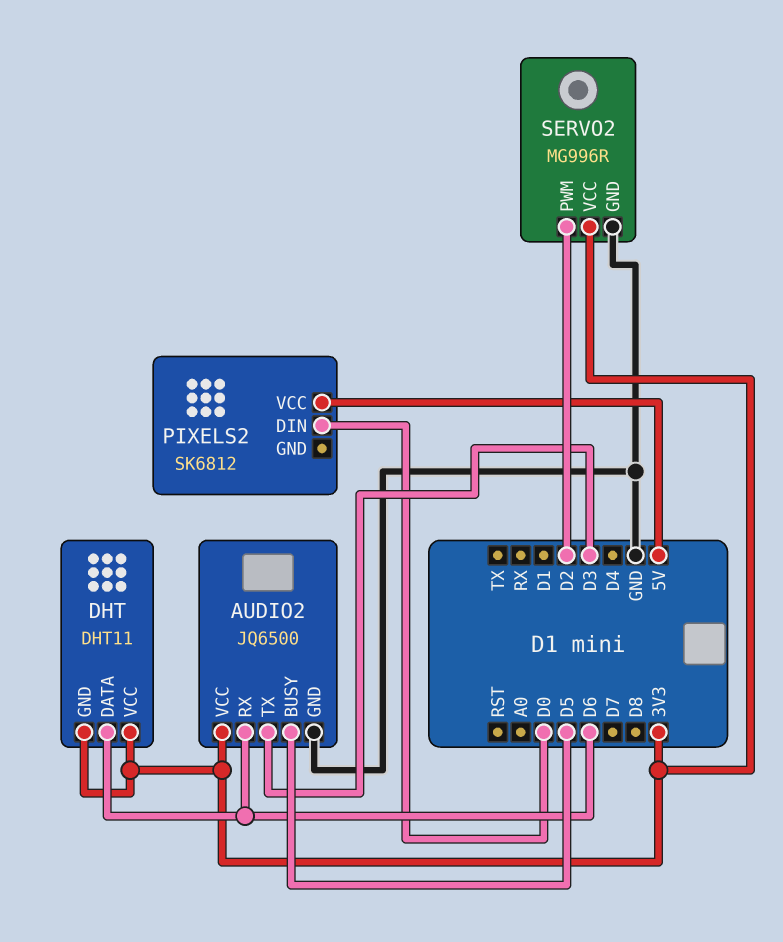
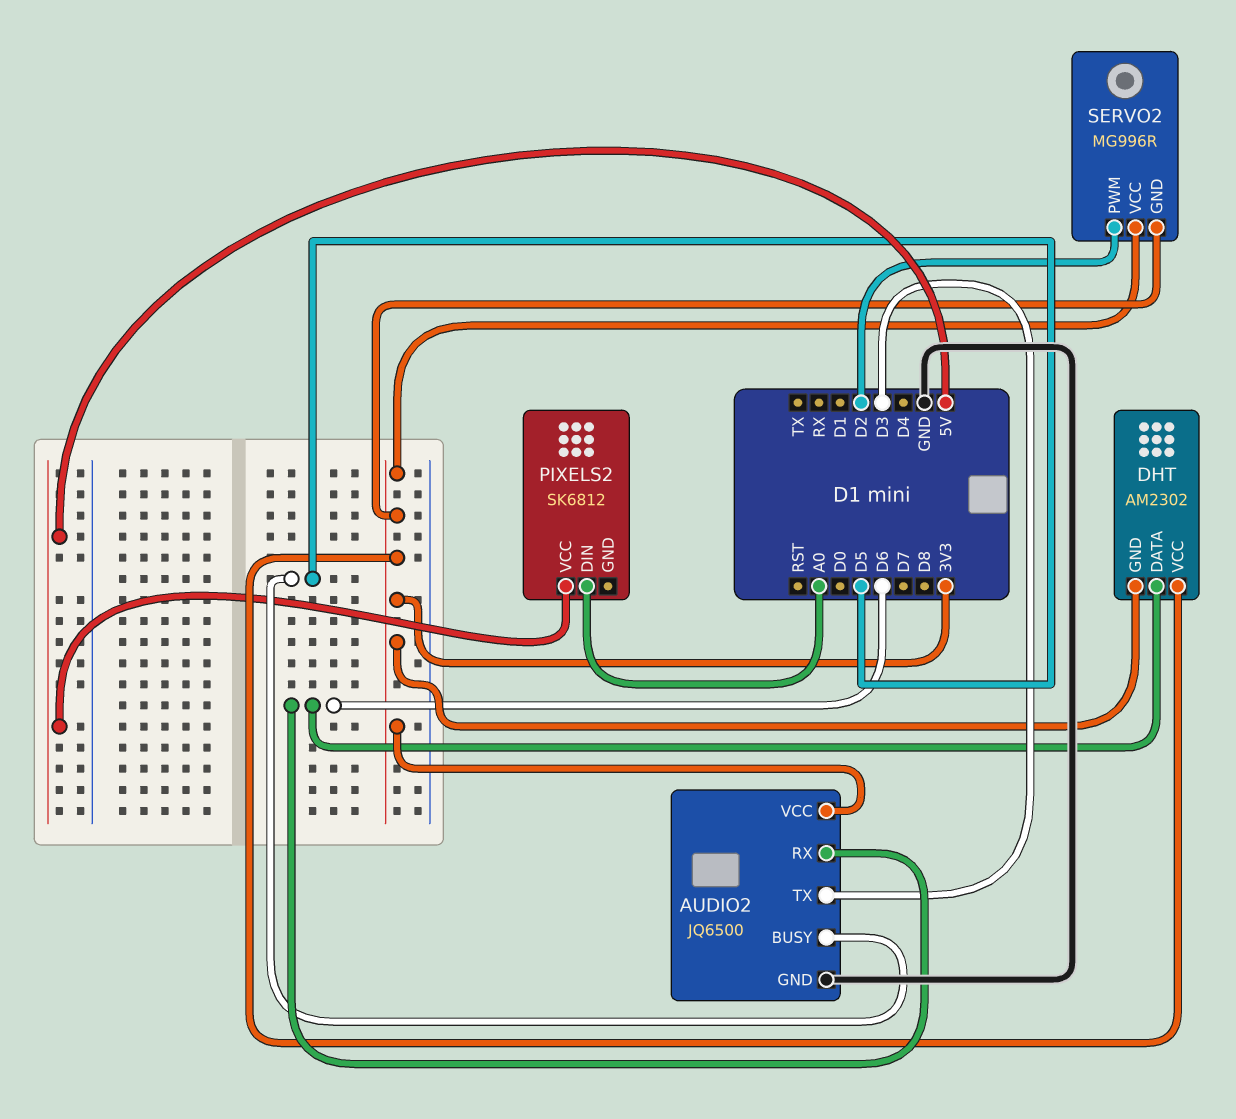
DHT: DHT11 -> AM2302
PIXELS2 pin DIN: D0 -> A0
SERVO2 pin GND: GND -> 3V3

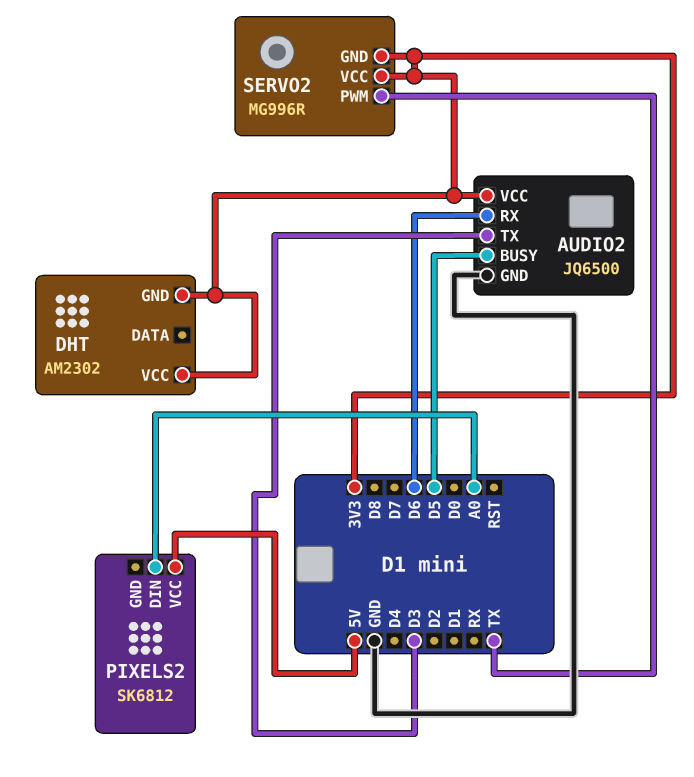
DHT pin DATA: D6 -> none
SERVO2 pin PWM: D2 -> TX

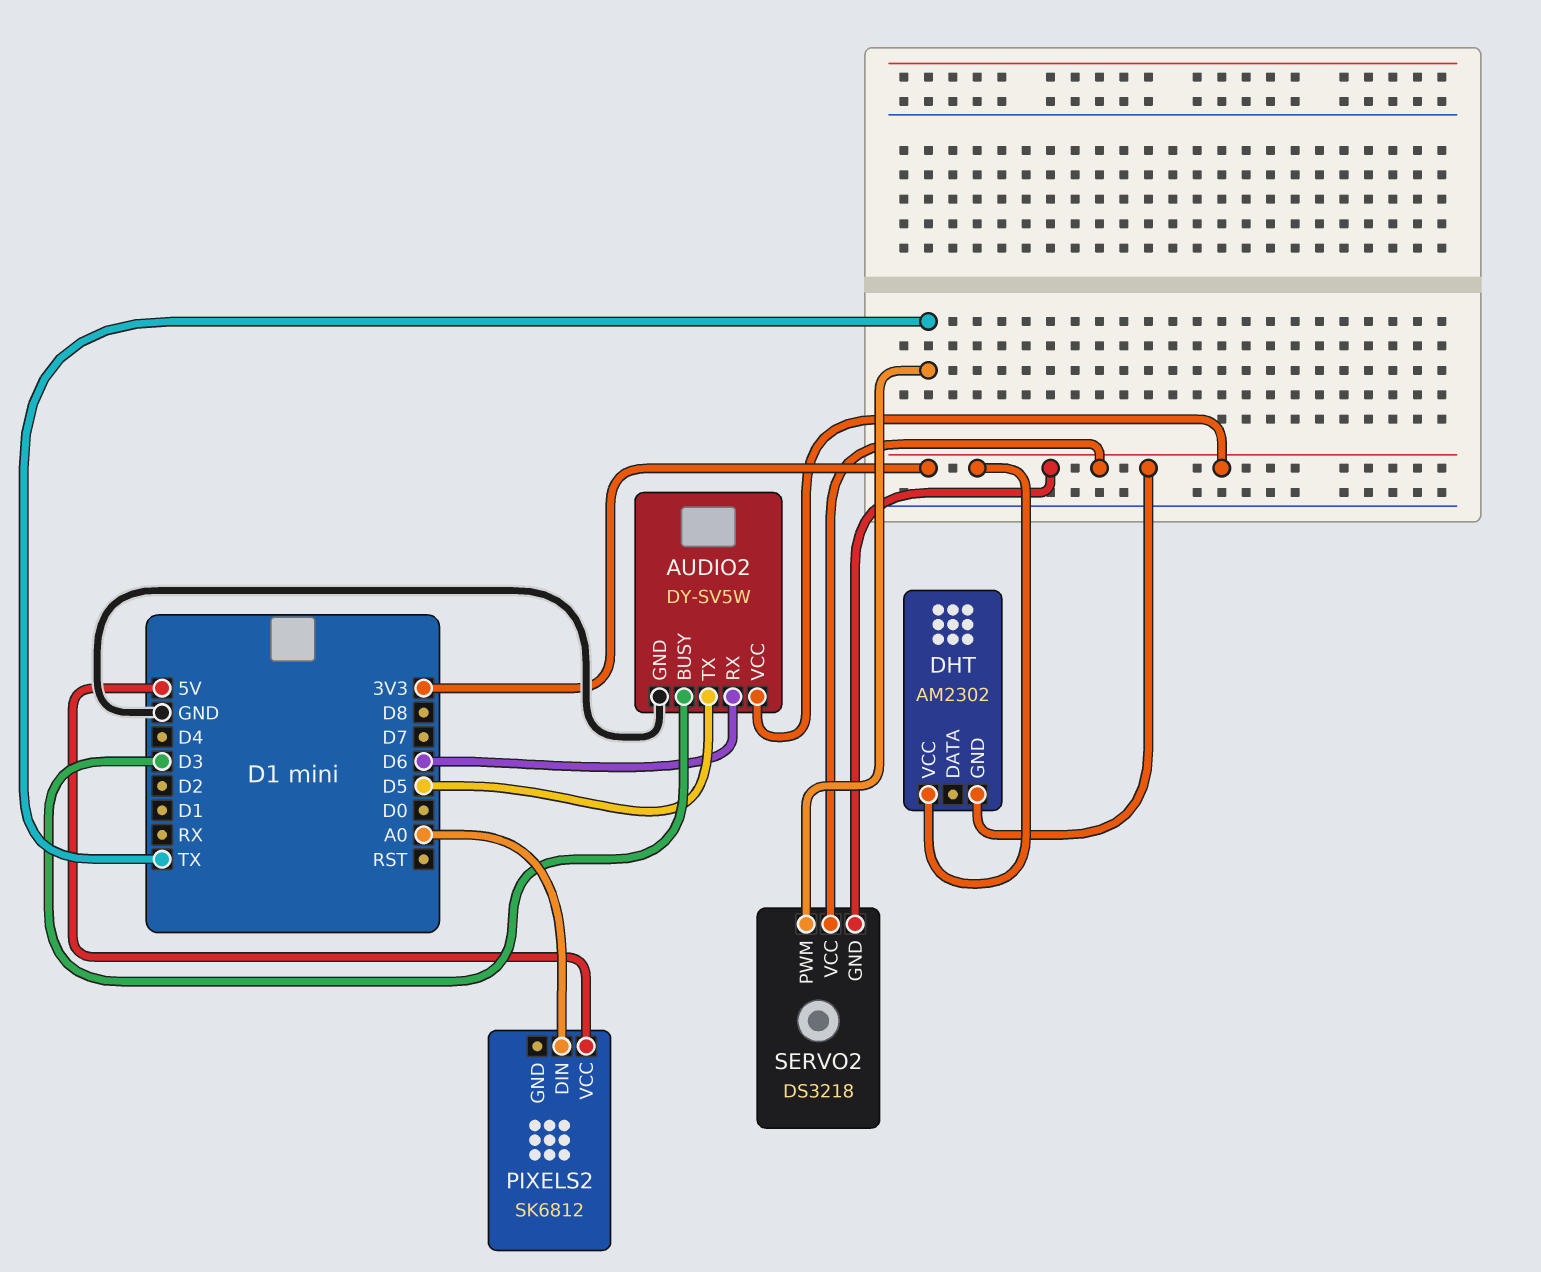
AUDIO2: JQ6500 -> DY-SV5W
AUDIO2 pin BUSY: D5 -> D3
AUDIO2 pin TX: D3 -> D5
SERVO2: MG996R -> DS3218

